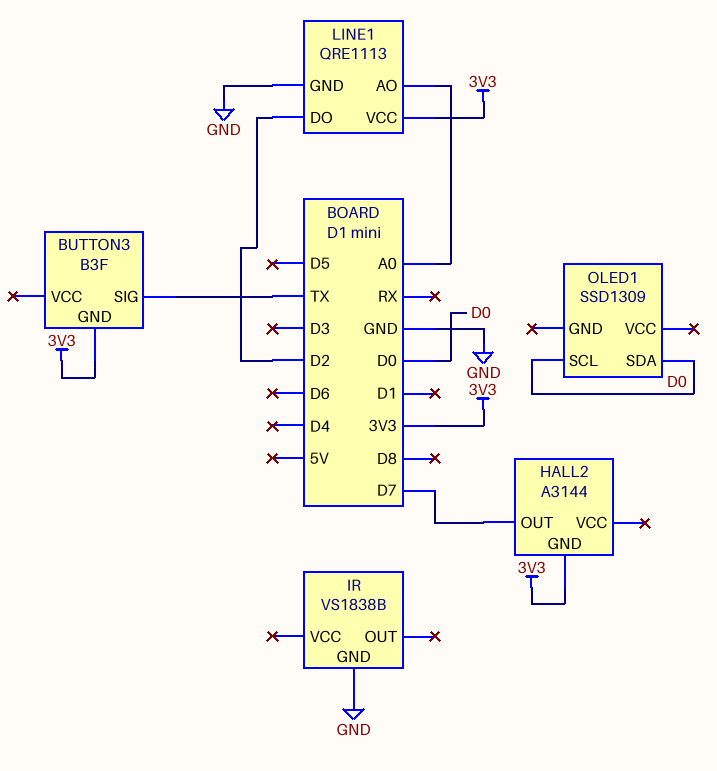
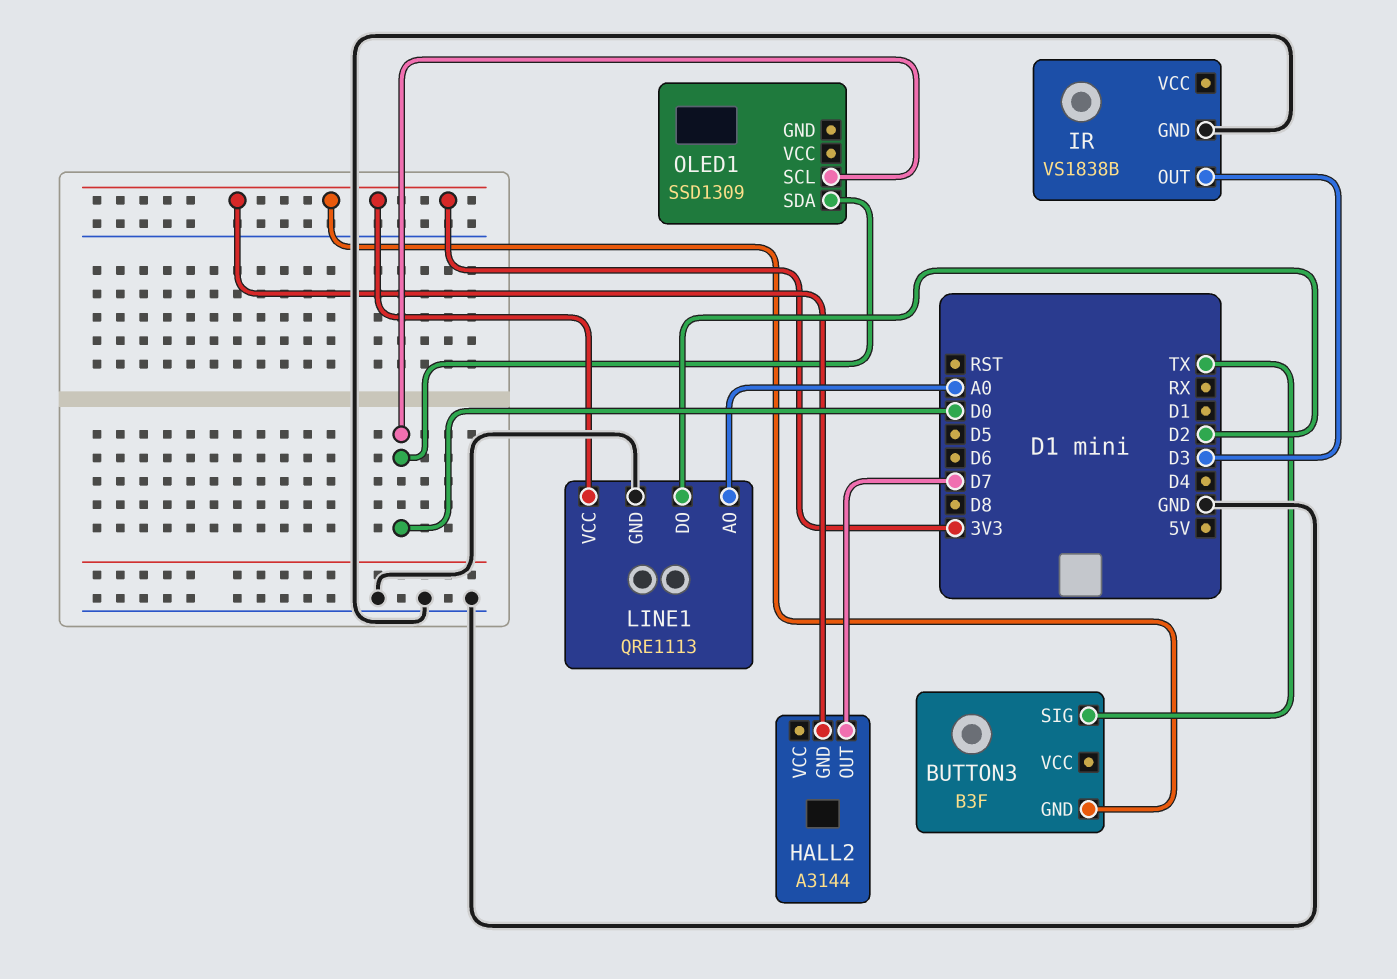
IR pin OUT: none -> D3

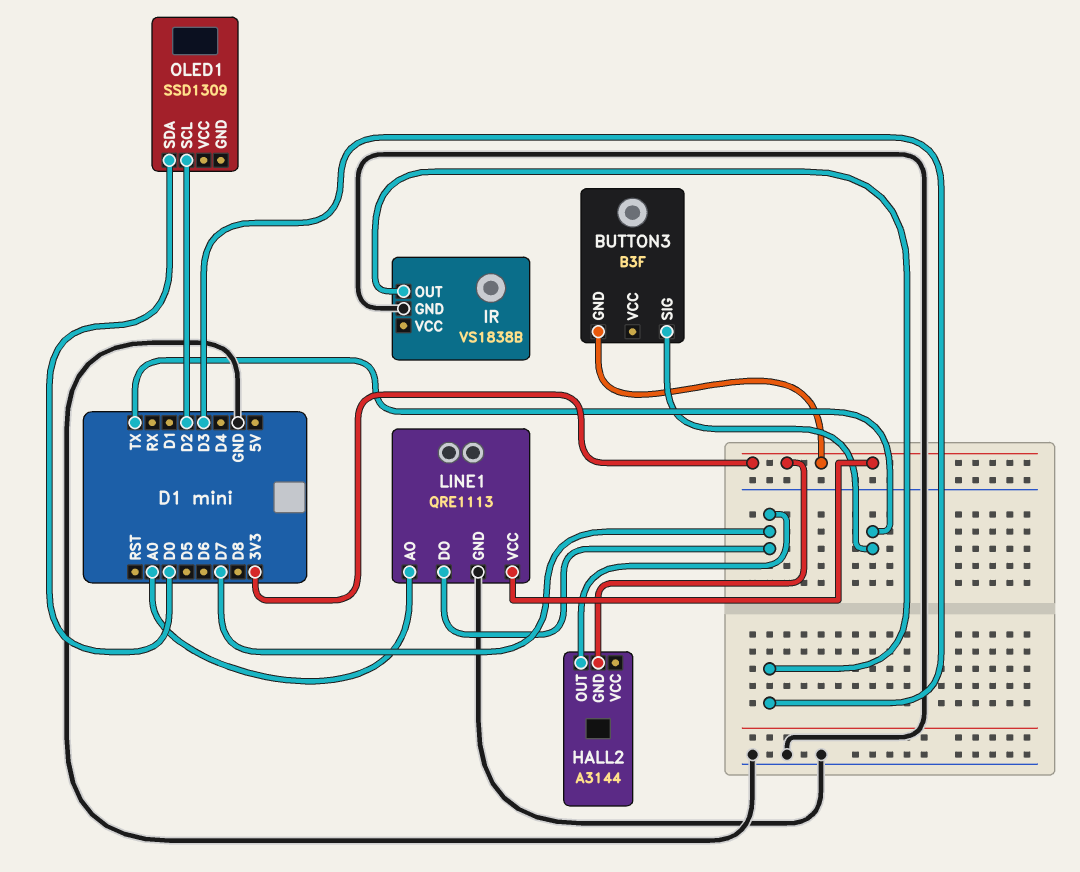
LINE1 pin DO: D2 -> D7
OLED1 pin SCL: D0 -> D2

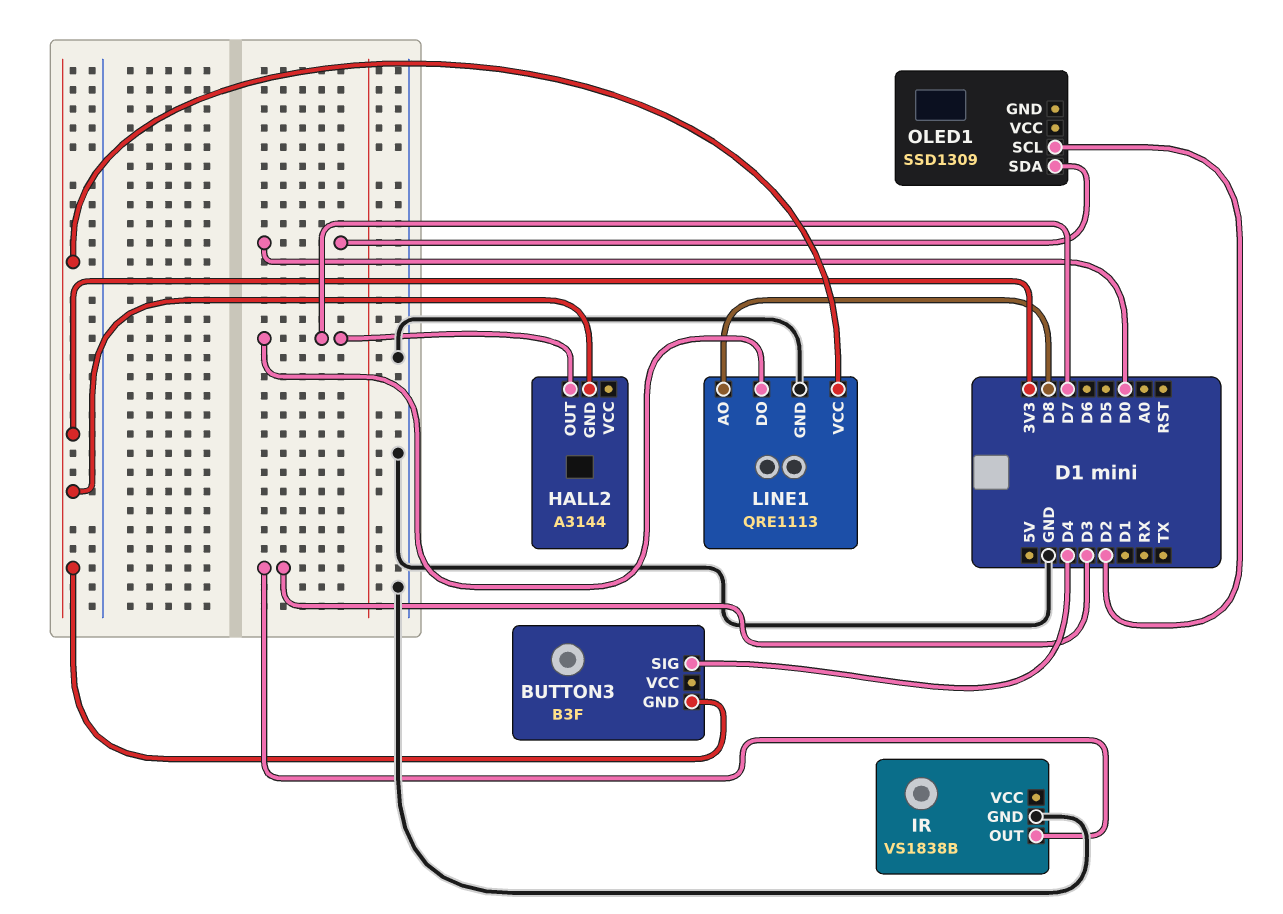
BUTTON3 pin SIG: TX -> D4
LINE1 pin AO: A0 -> D8

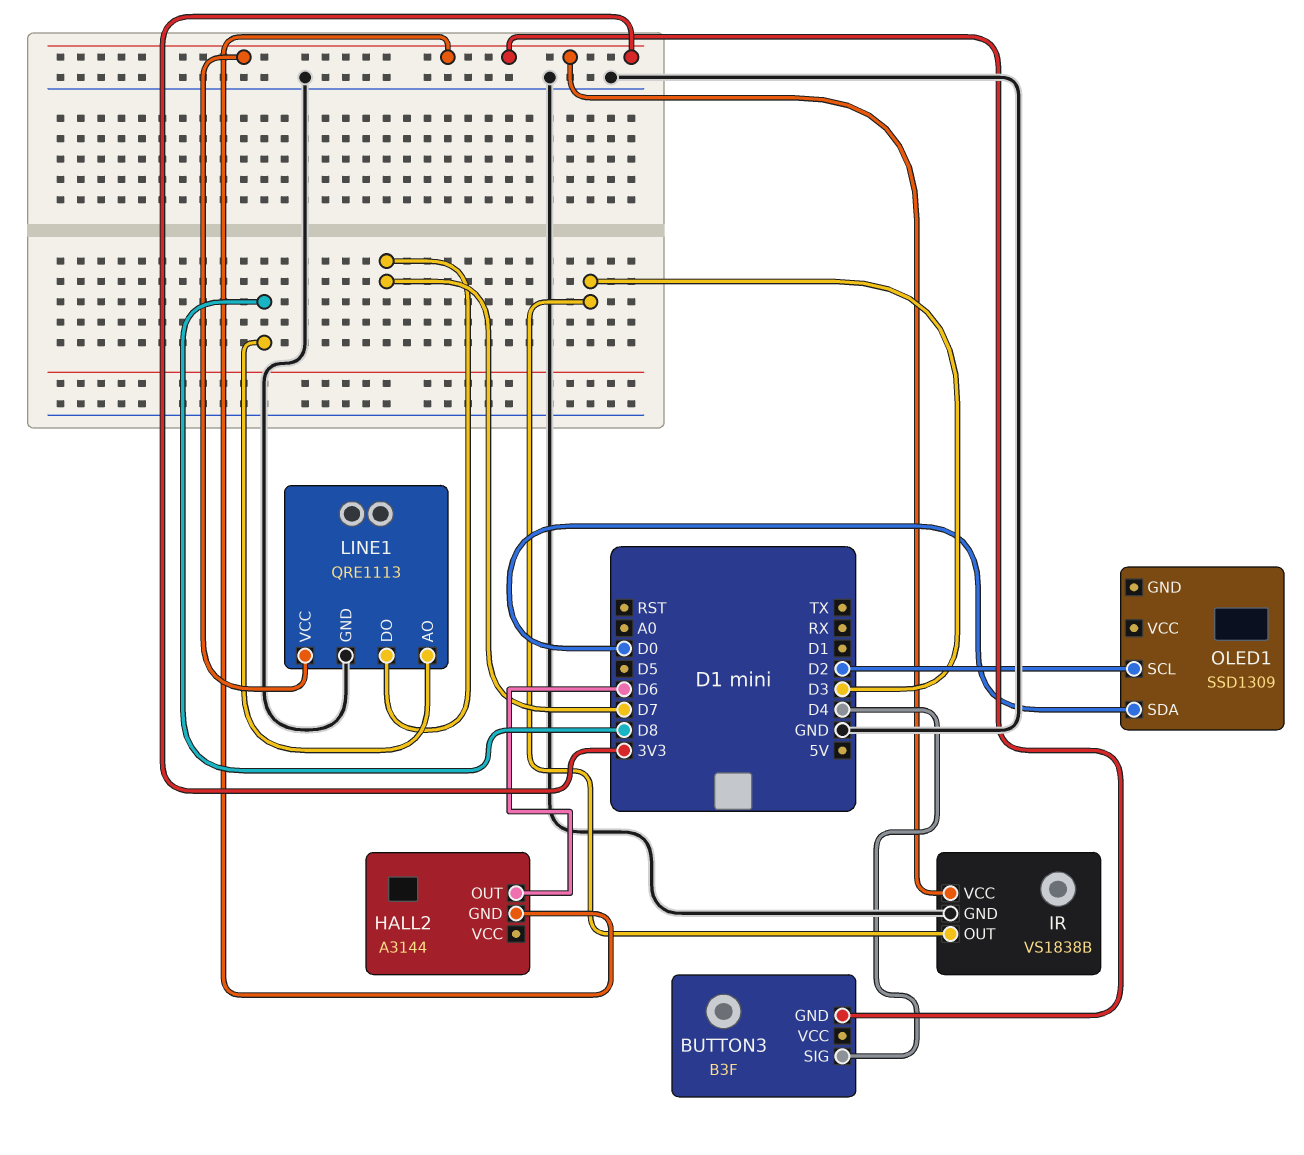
HALL2 pin OUT: D7 -> D6
IR pin VCC: none -> 3V3

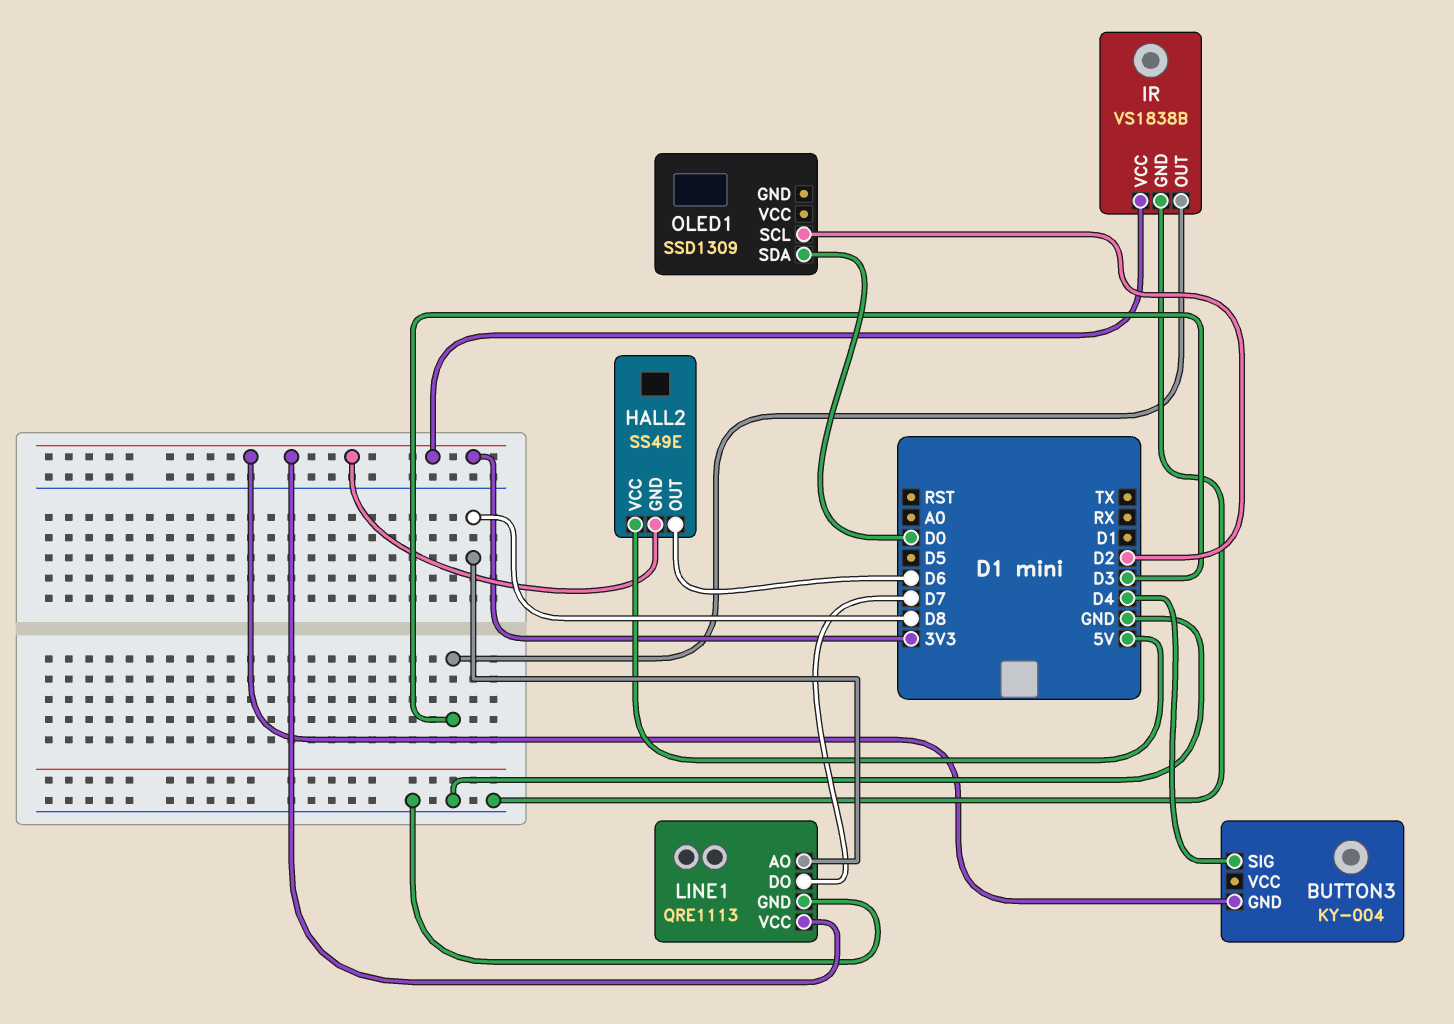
BUTTON3: B3F -> KY-004
HALL2: A3144 -> SS49E
HALL2 pin VCC: none -> 5V

